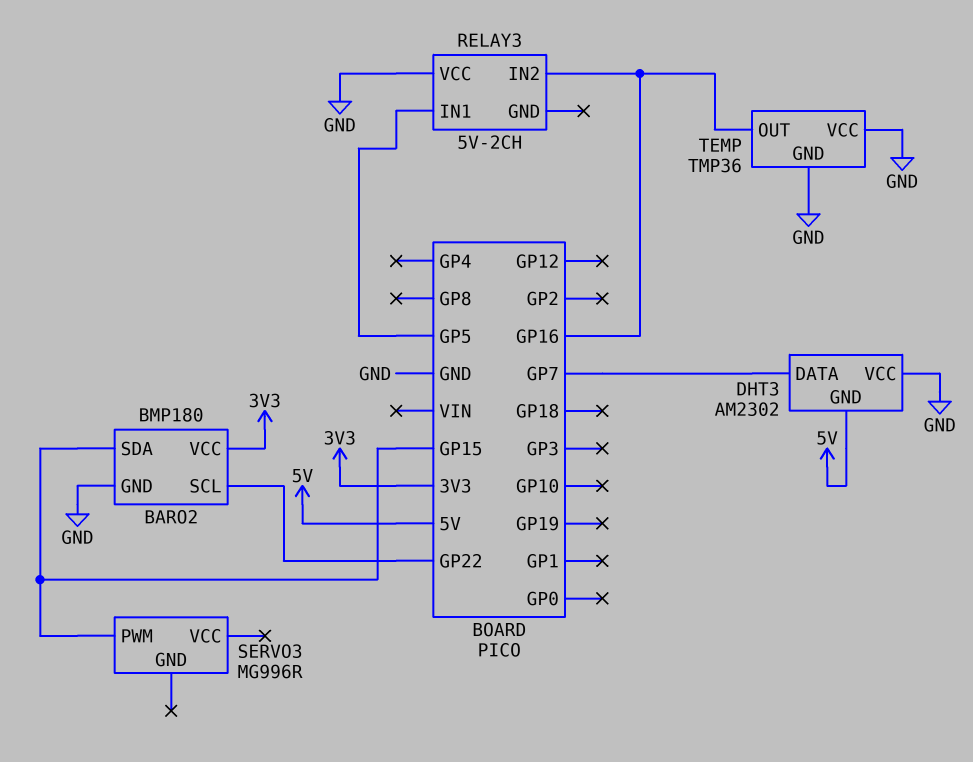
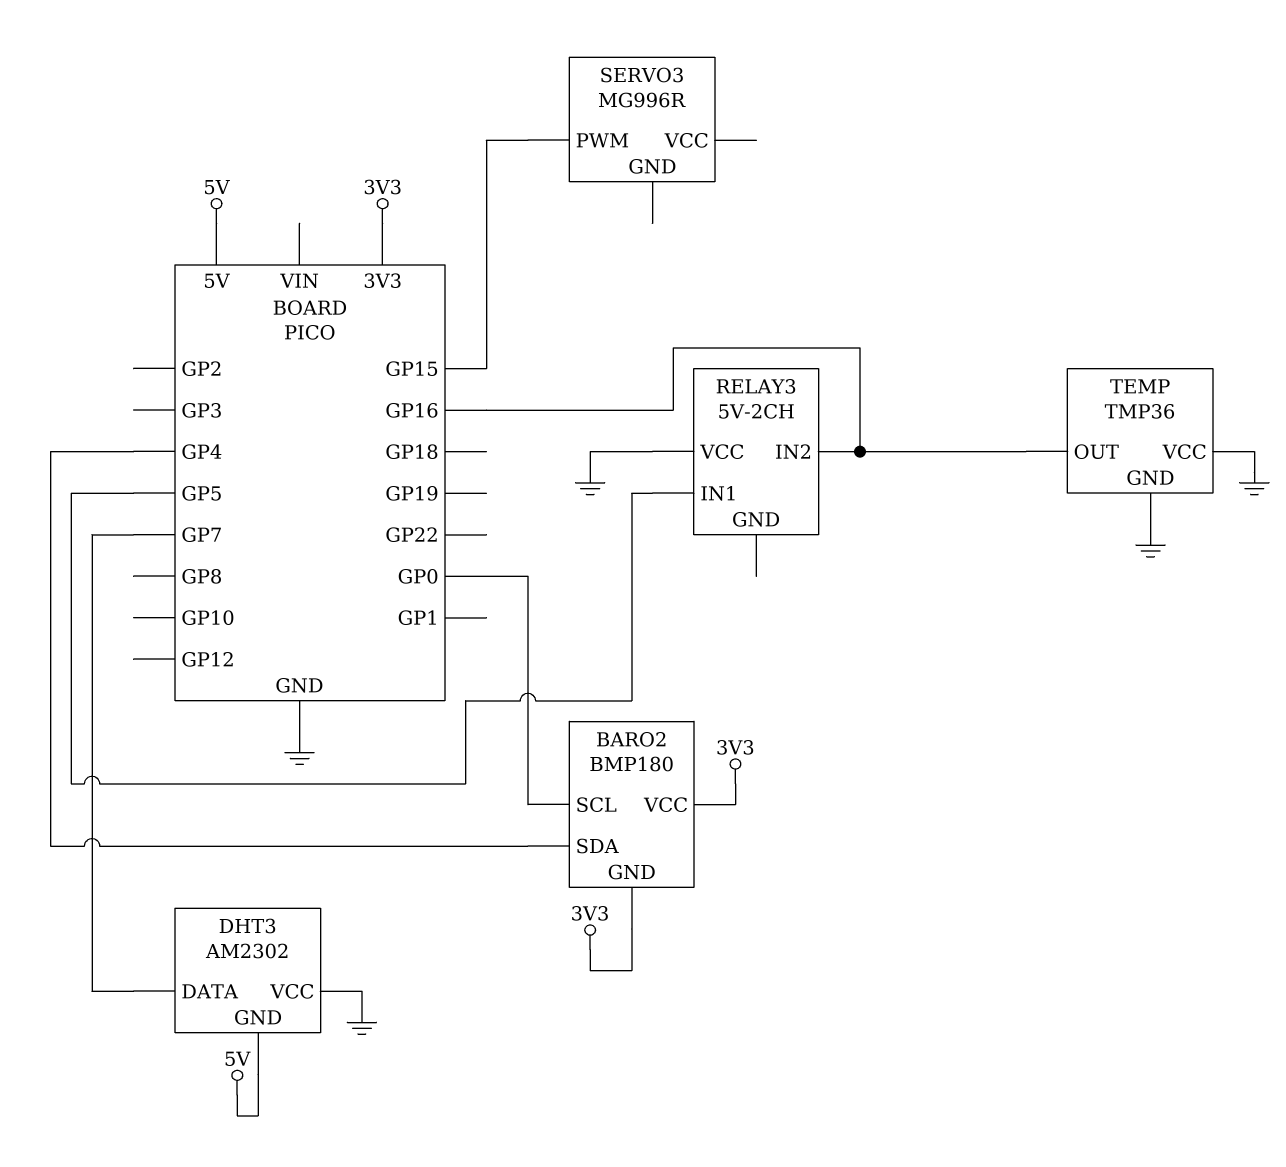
BARO2 pin GND: GND -> 3V3
BARO2 pin SCL: GP22 -> GP0
BARO2 pin SDA: GP15 -> GP4

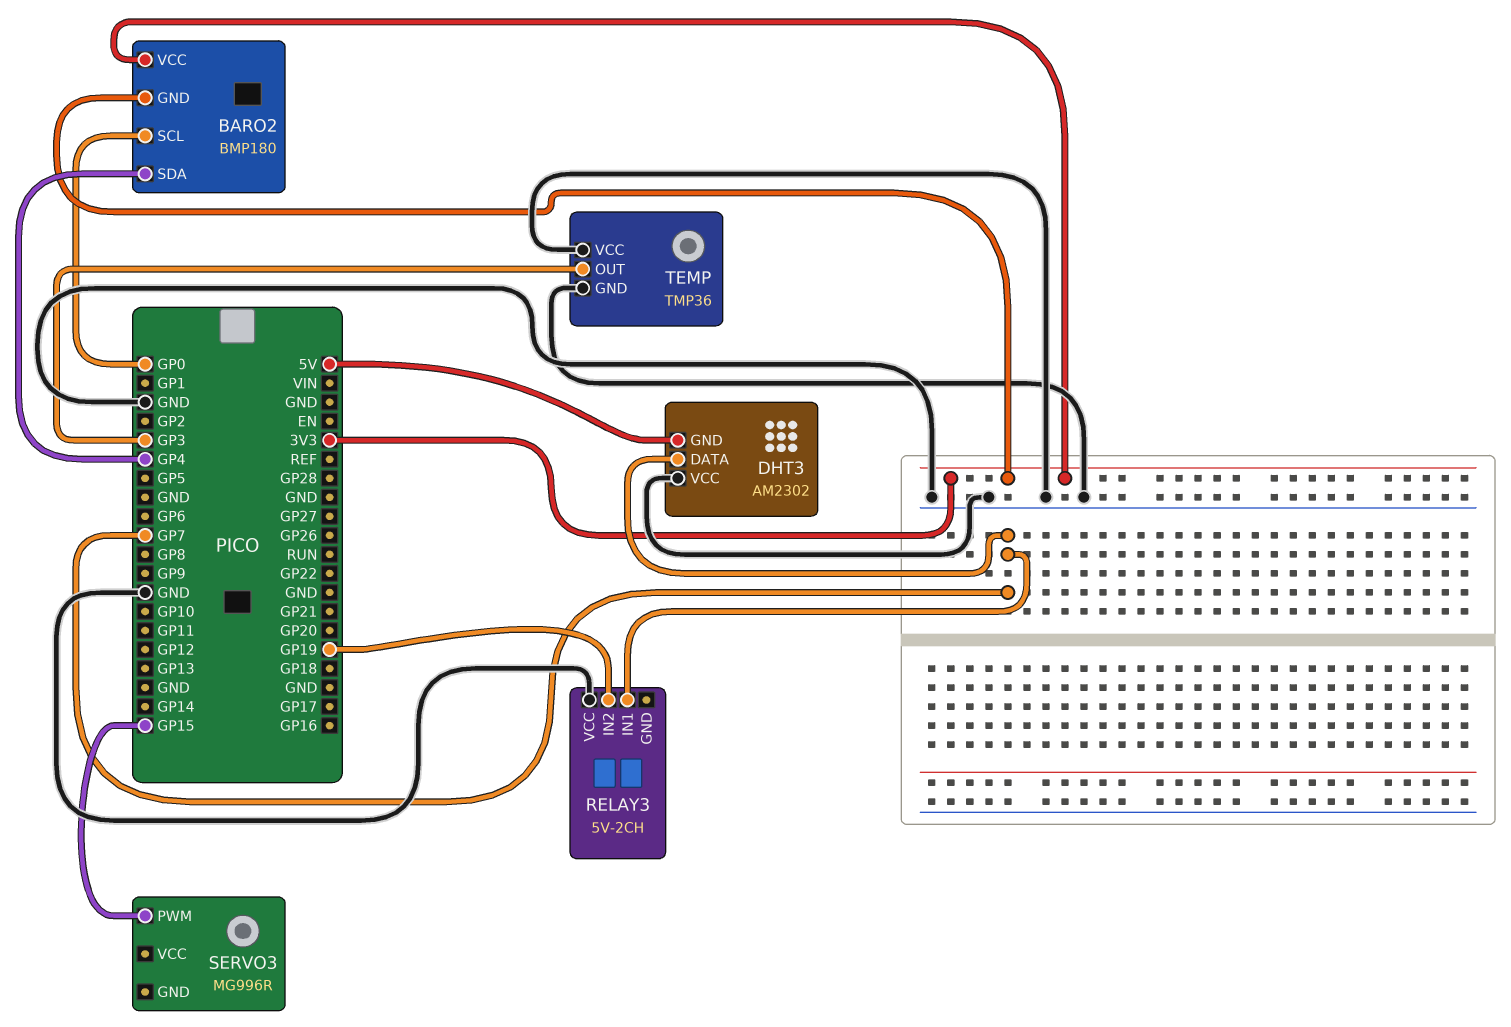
RELAY3 pin IN1: GP5 -> GP7
RELAY3 pin IN2: GP16 -> GP19
TEMP pin OUT: GP16 -> GP3

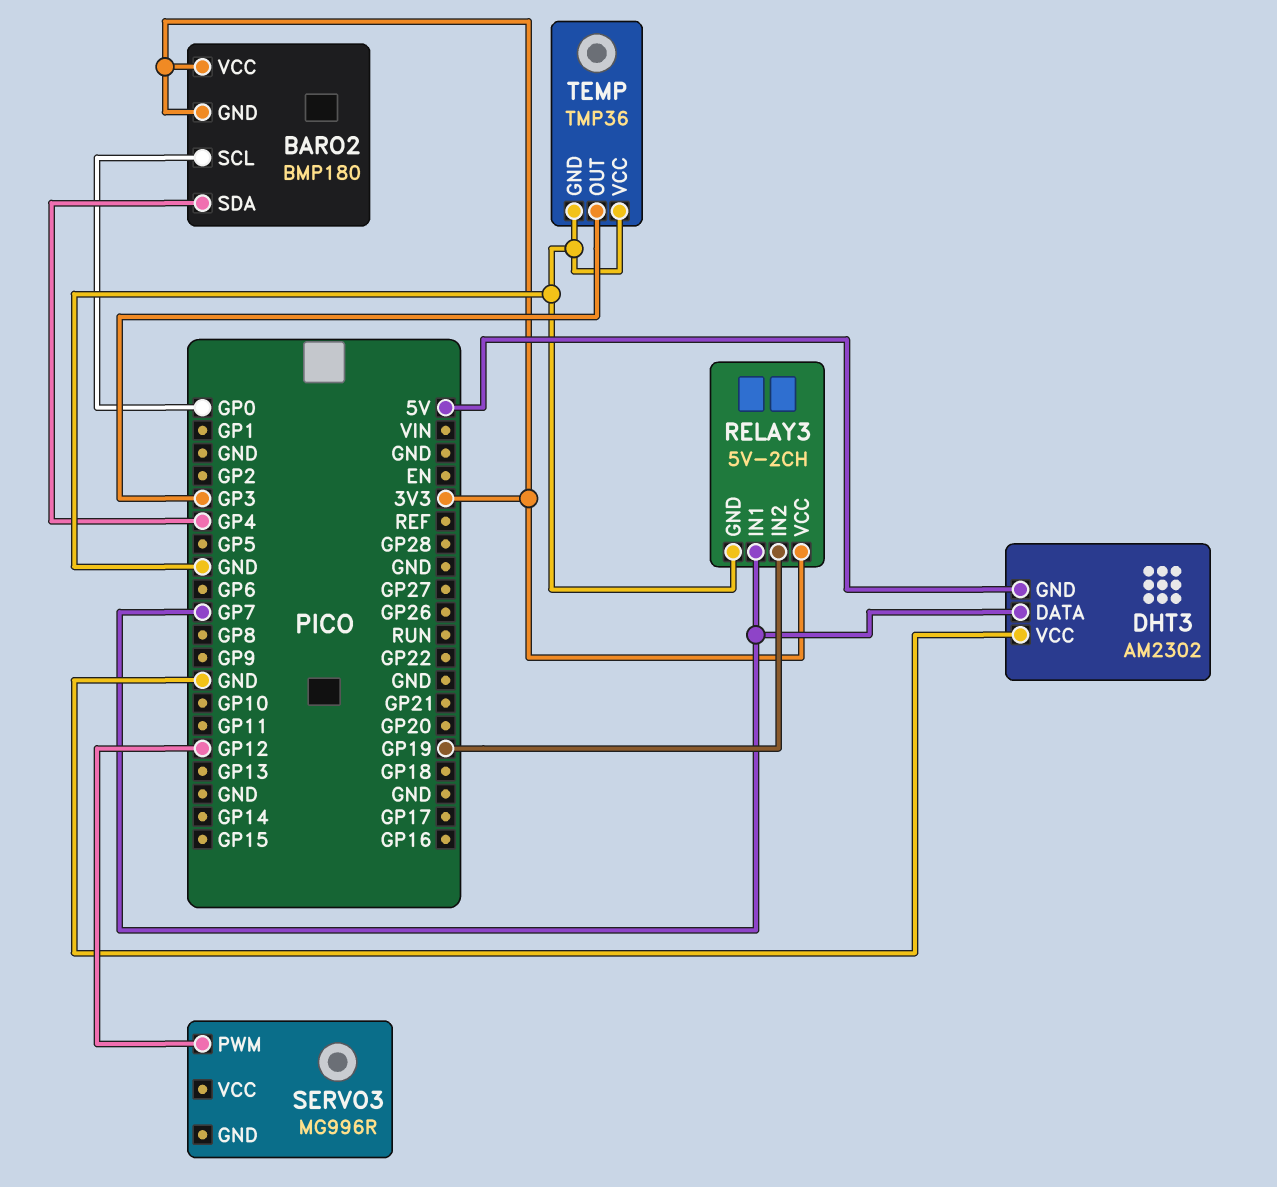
RELAY3 pin GND: none -> GND
RELAY3 pin VCC: GND -> 3V3
SERVO3 pin PWM: GP15 -> GP12

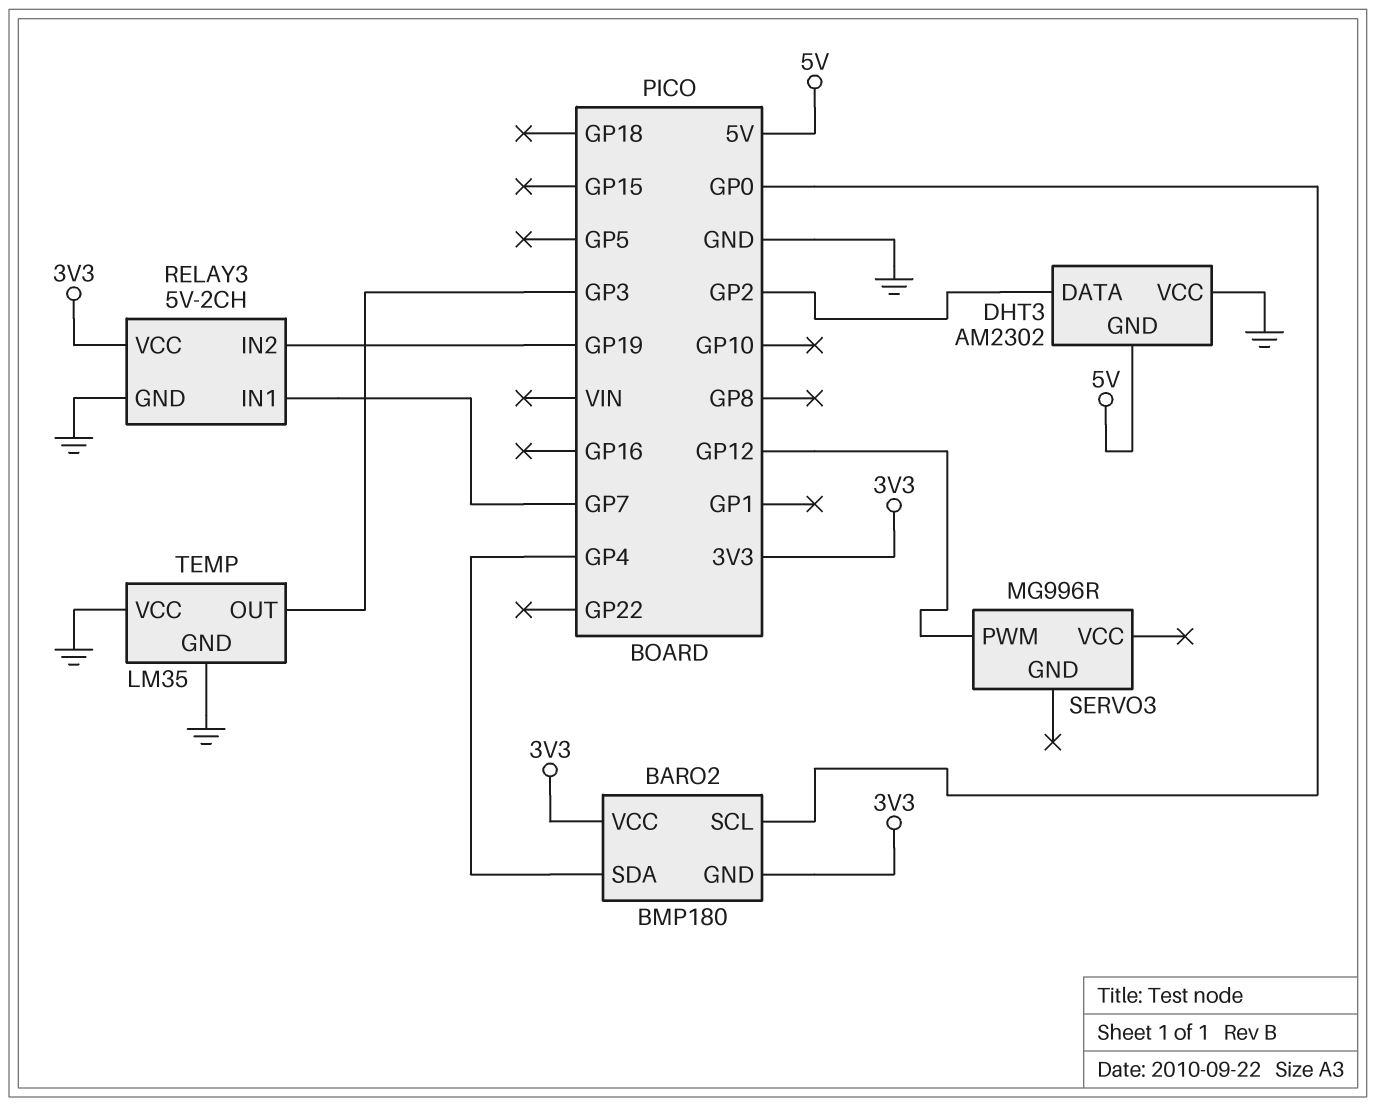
DHT3 pin DATA: GP7 -> GP2
TEMP: TMP36 -> LM35

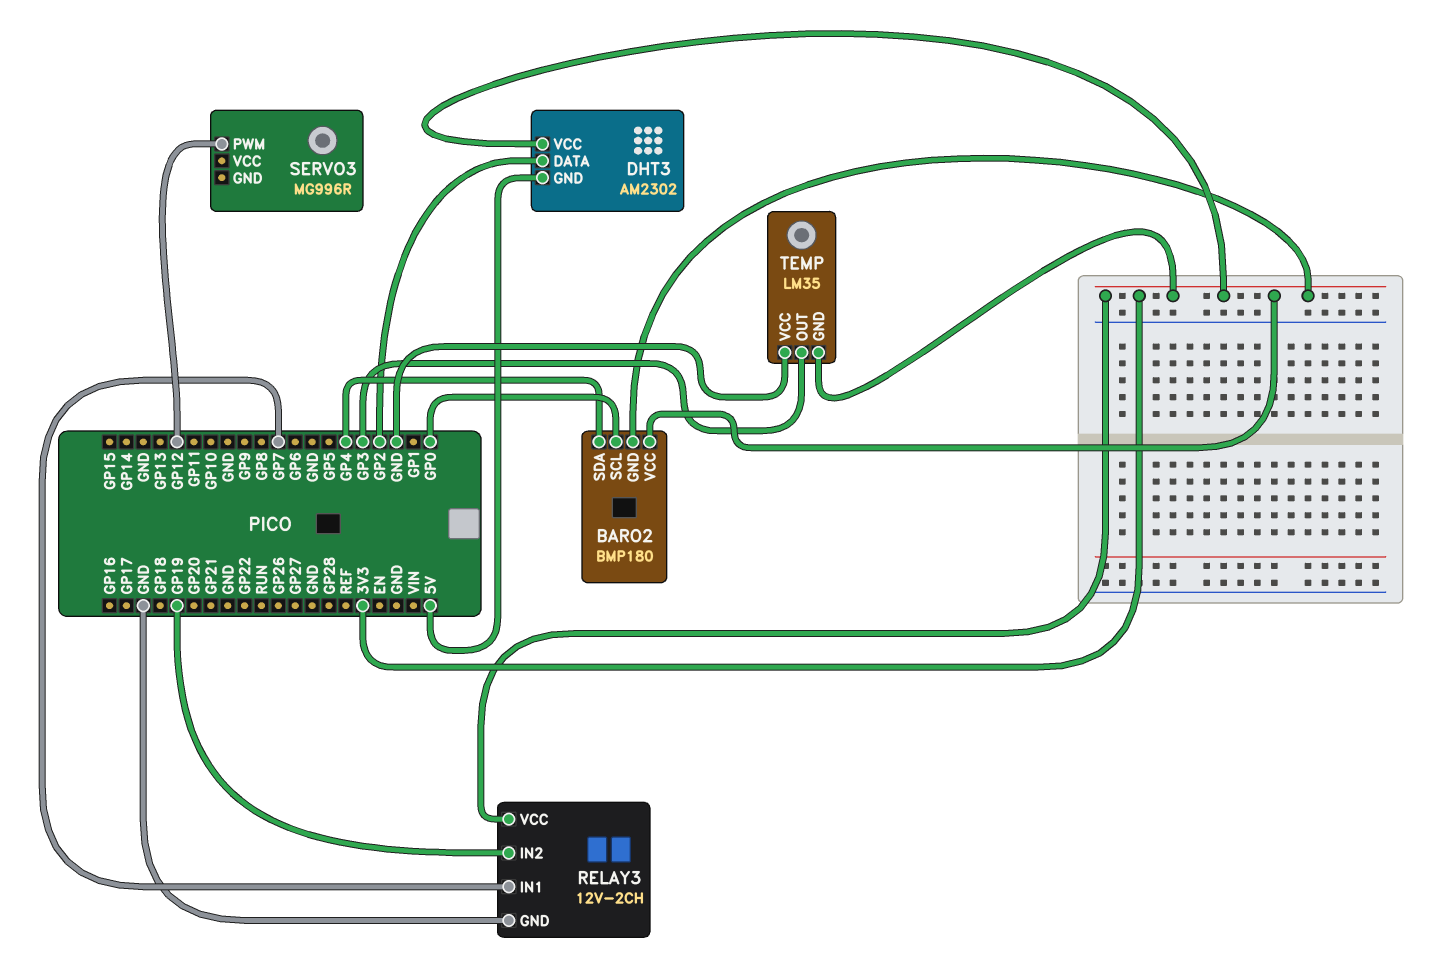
DHT3 pin VCC: GND -> 3V3
RELAY3: 5V-2CH -> 12V-2CH
TEMP pin GND: GND -> 3V3

